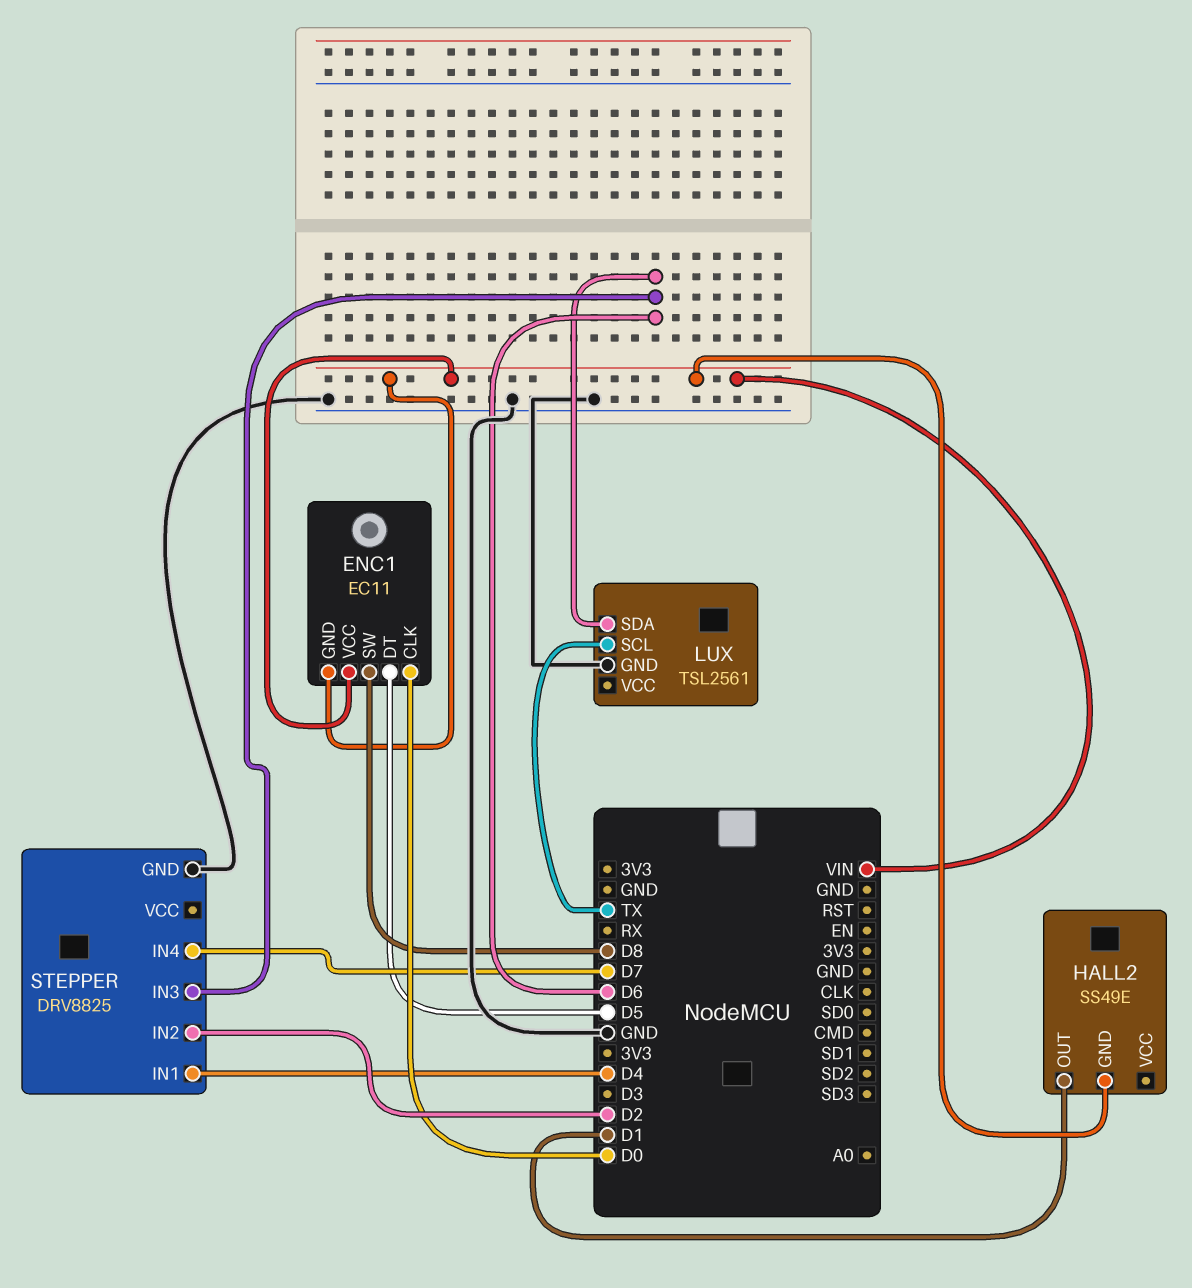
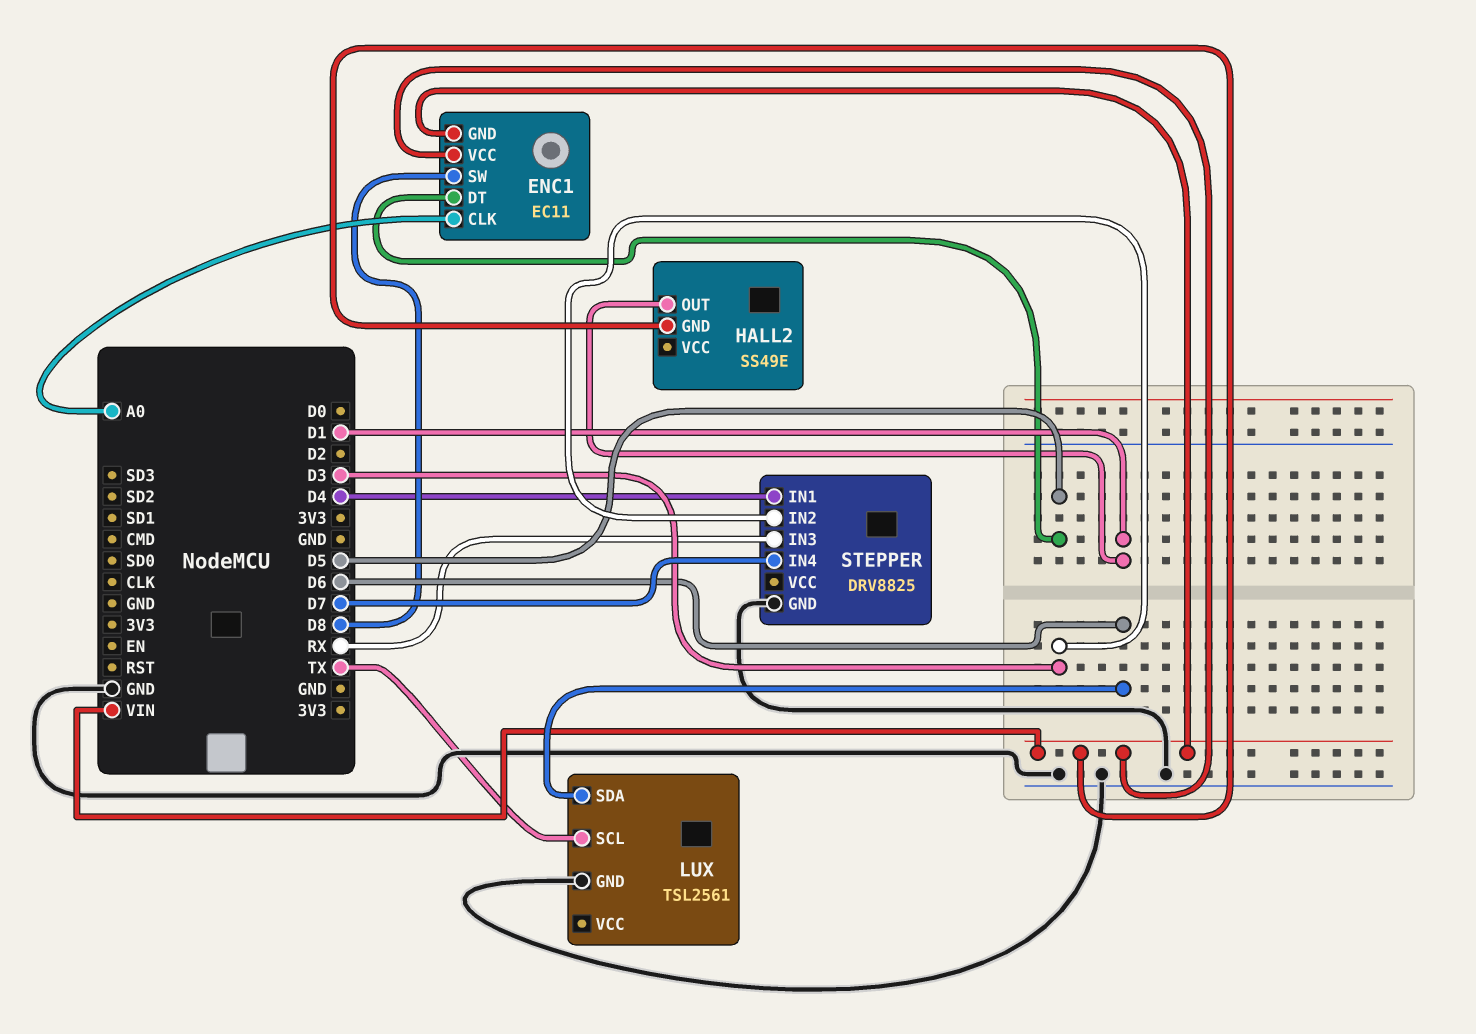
ENC1 pin CLK: D0 -> A0
STEPPER pin IN2: D2 -> D3
STEPPER pin IN3: D6 -> RX

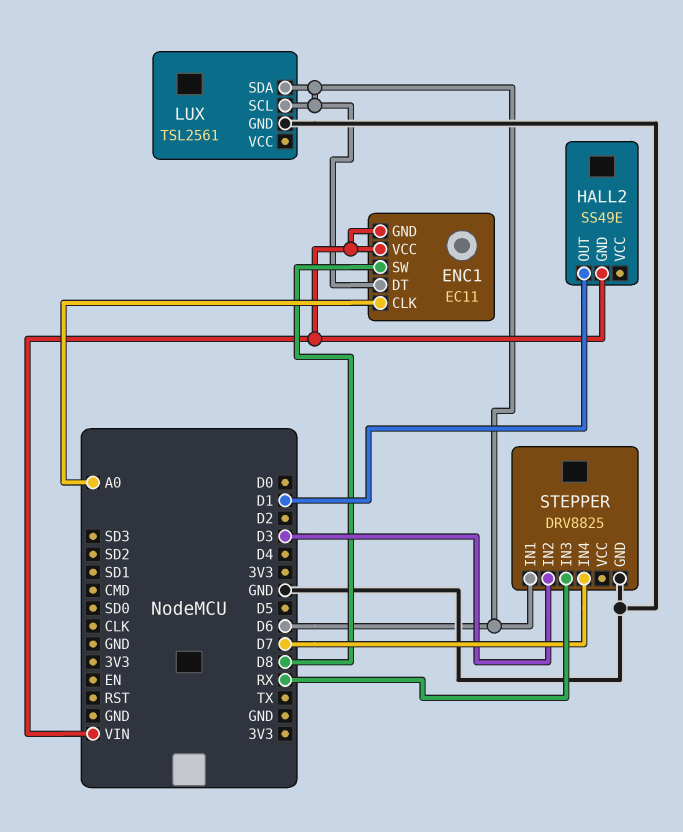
ENC1 pin DT: D5 -> D6
LUX pin SCL: TX -> D6
STEPPER pin IN1: D4 -> D6

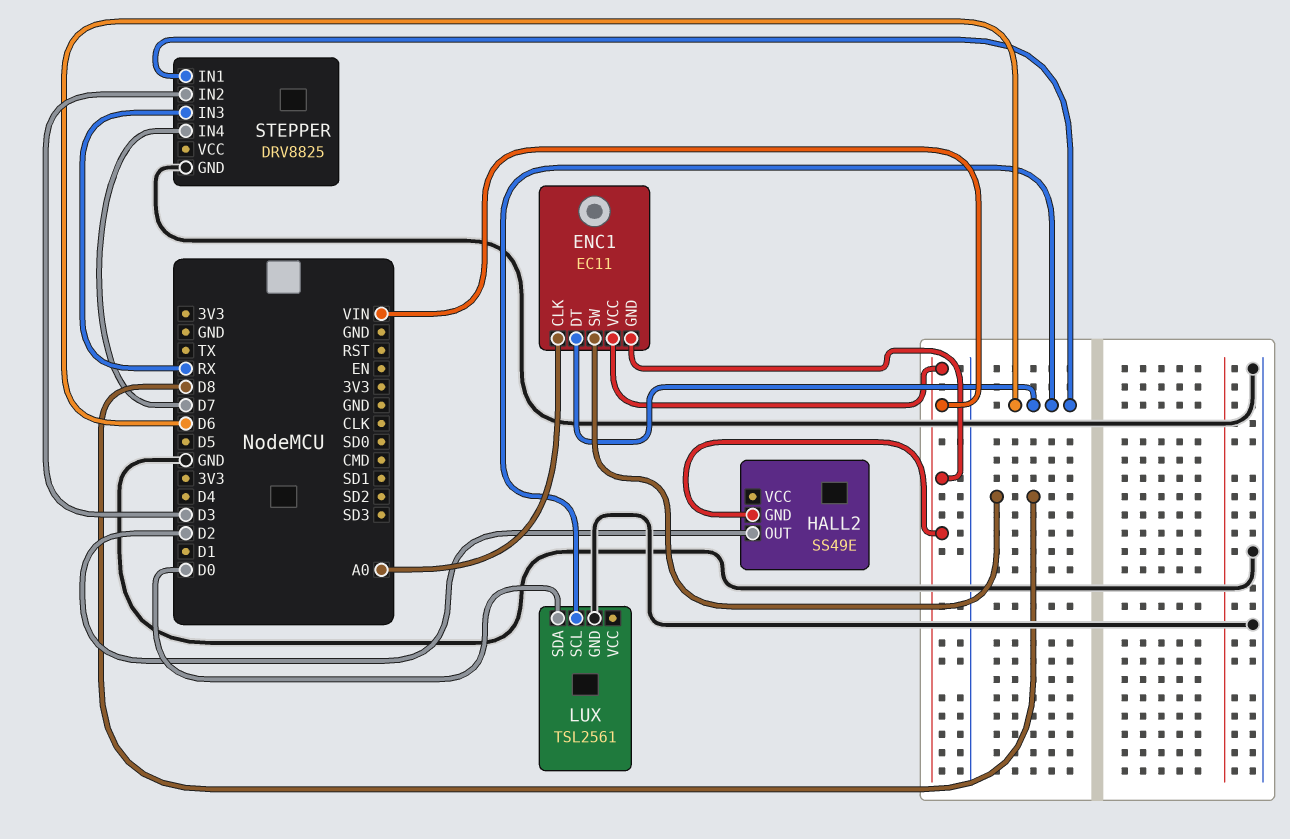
HALL2 pin OUT: D1 -> D2
LUX pin SDA: D6 -> D0

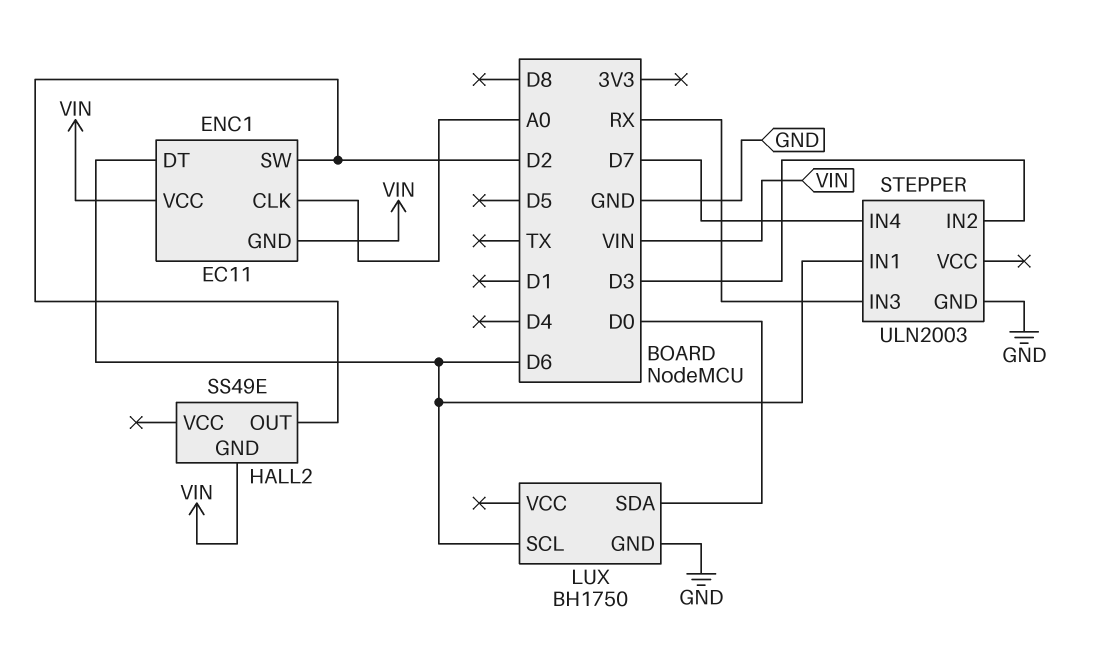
ENC1 pin SW: D8 -> D2
LUX: TSL2561 -> BH1750
STEPPER: DRV8825 -> ULN2003

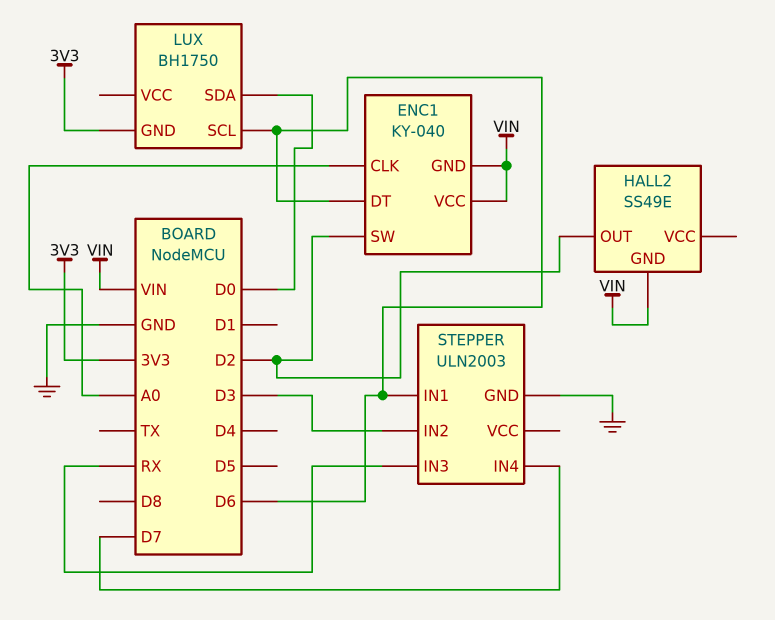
ENC1: EC11 -> KY-040
LUX pin GND: GND -> 3V3

